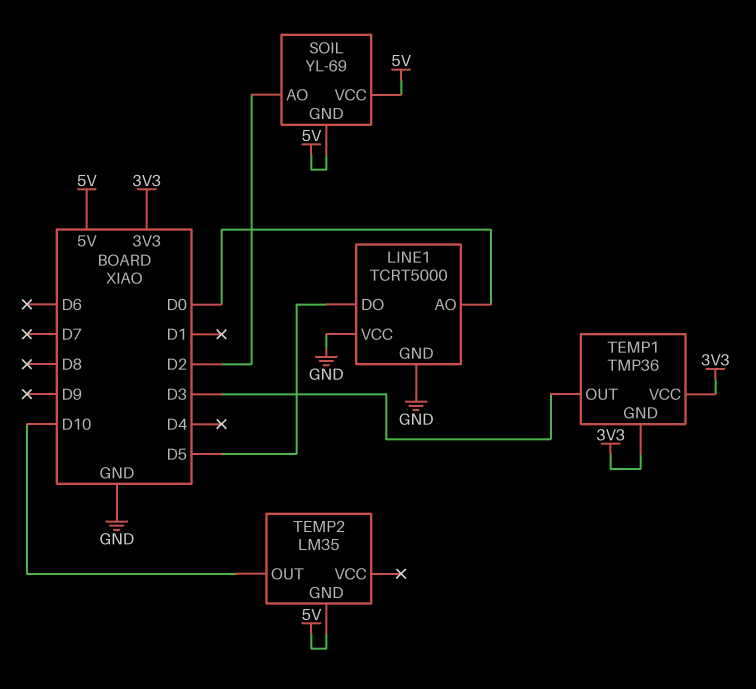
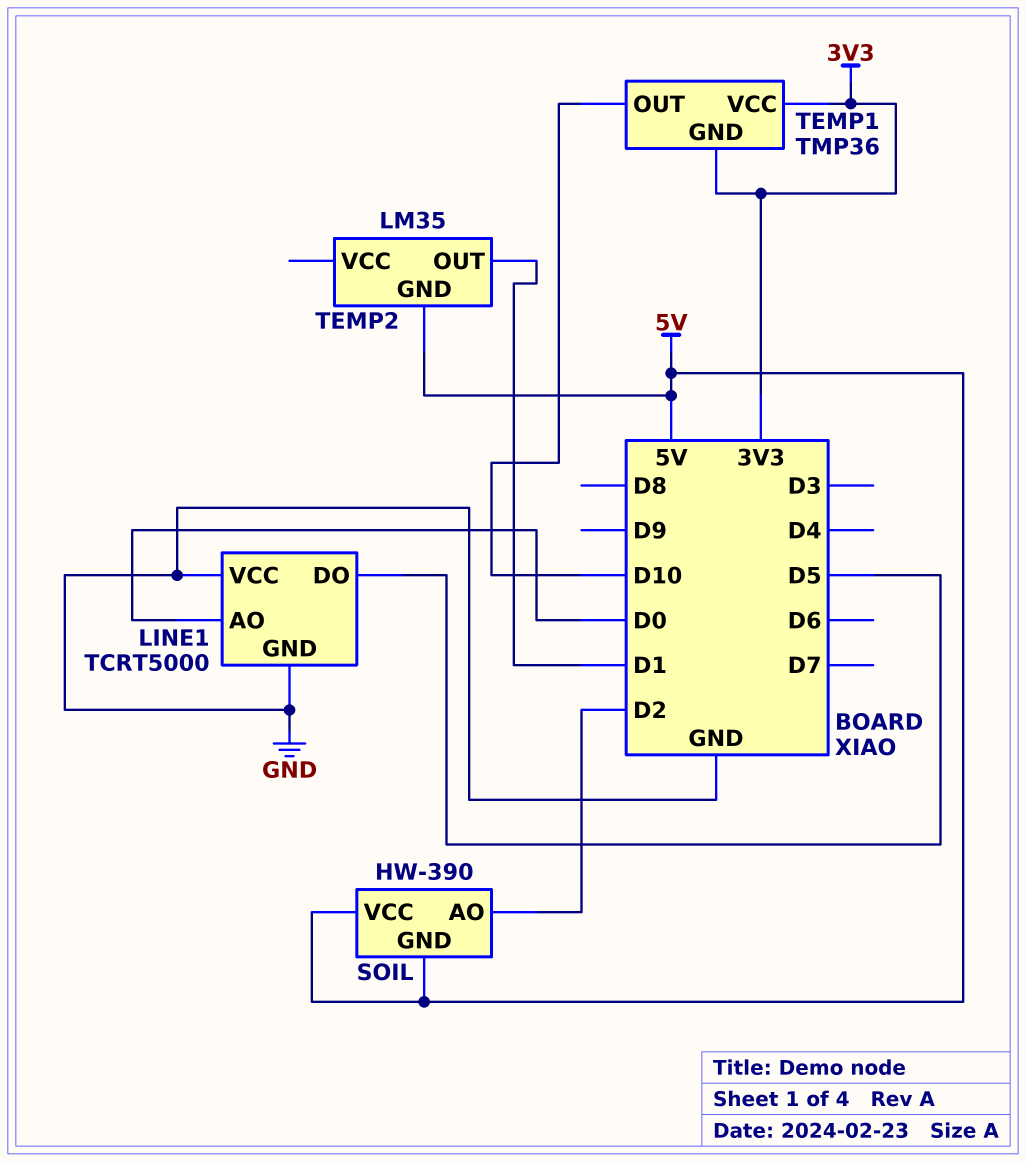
SOIL: YL-69 -> HW-390
TEMP1 pin OUT: D3 -> D10
TEMP2 pin OUT: D10 -> D1

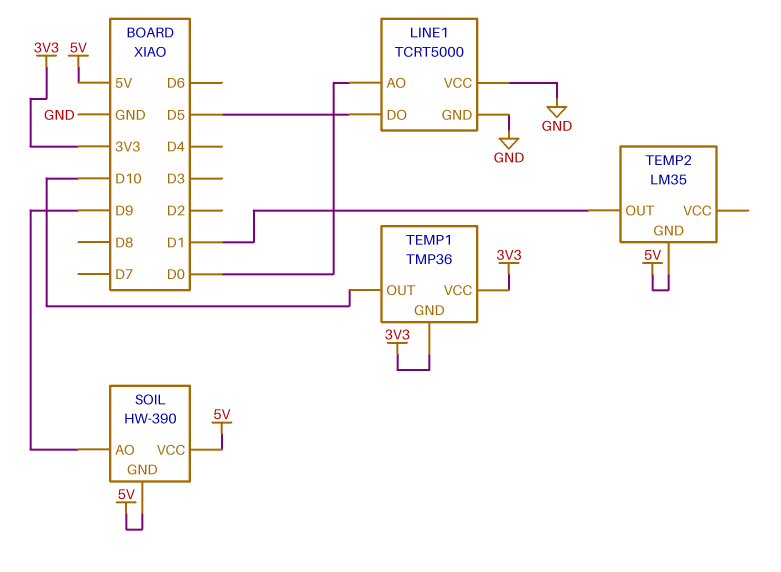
SOIL pin AO: D2 -> D9

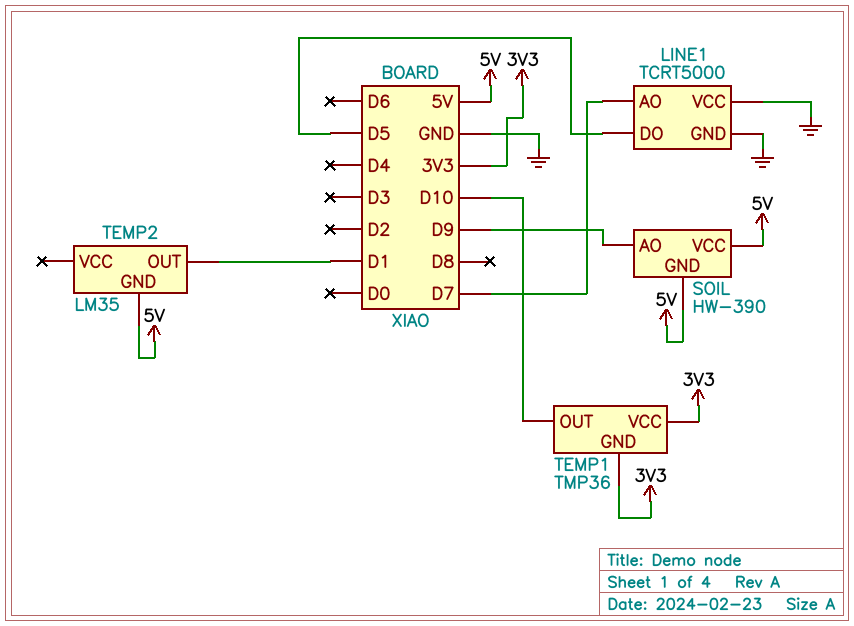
LINE1 pin AO: D0 -> D7

